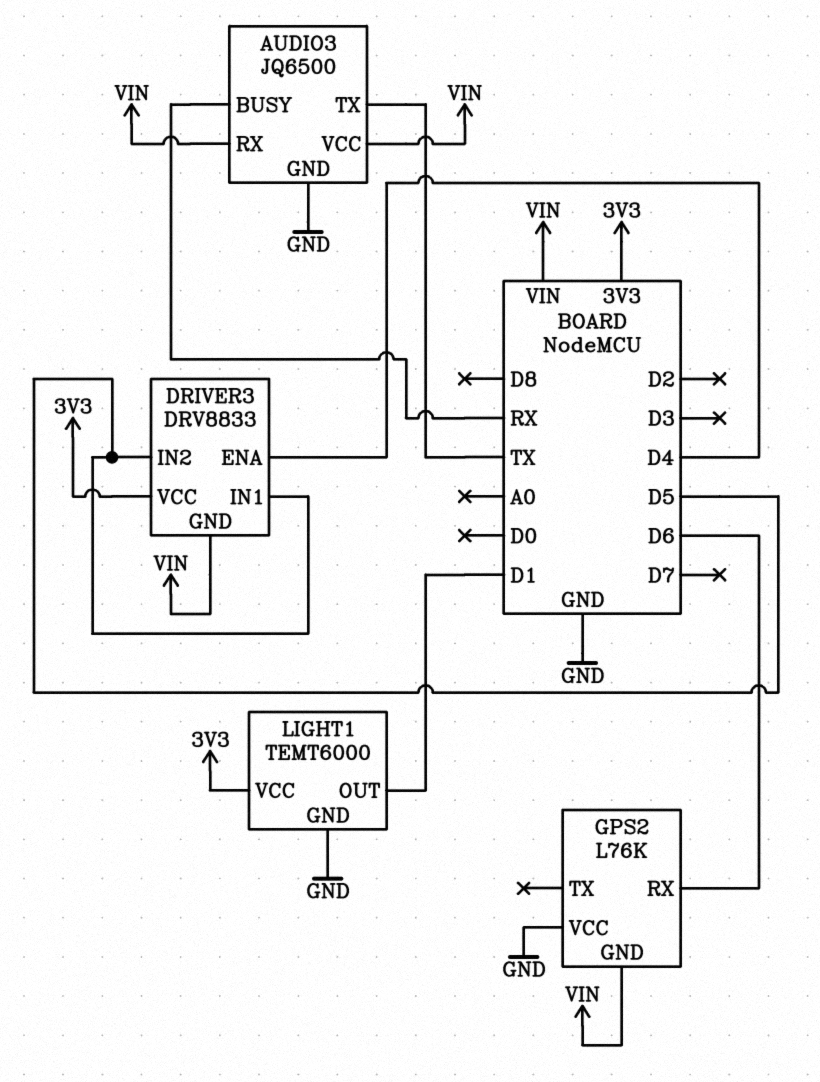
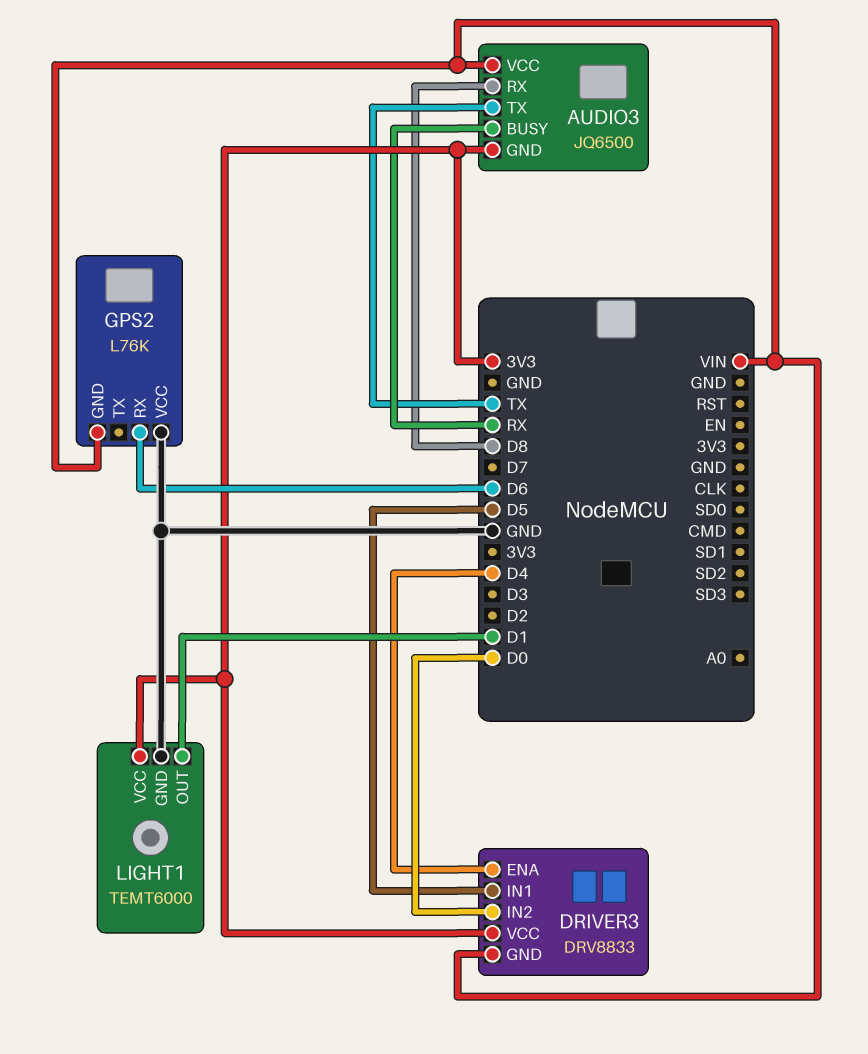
AUDIO3 pin GND: GND -> 3V3
AUDIO3 pin RX: VIN -> D8
DRIVER3 pin IN2: D5 -> D0

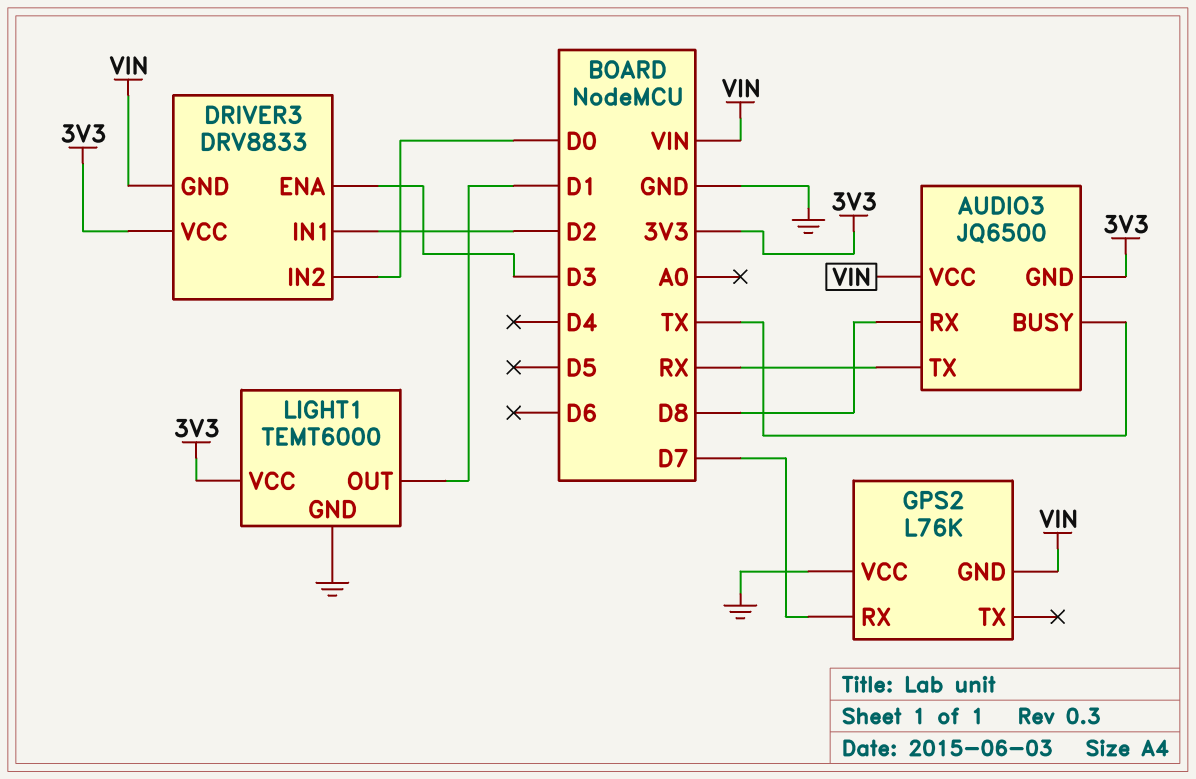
AUDIO3 pin BUSY: RX -> TX
AUDIO3 pin TX: TX -> RX
DRIVER3 pin ENA: D4 -> D3
DRIVER3 pin IN1: D5 -> D2
GPS2 pin RX: D6 -> D7

